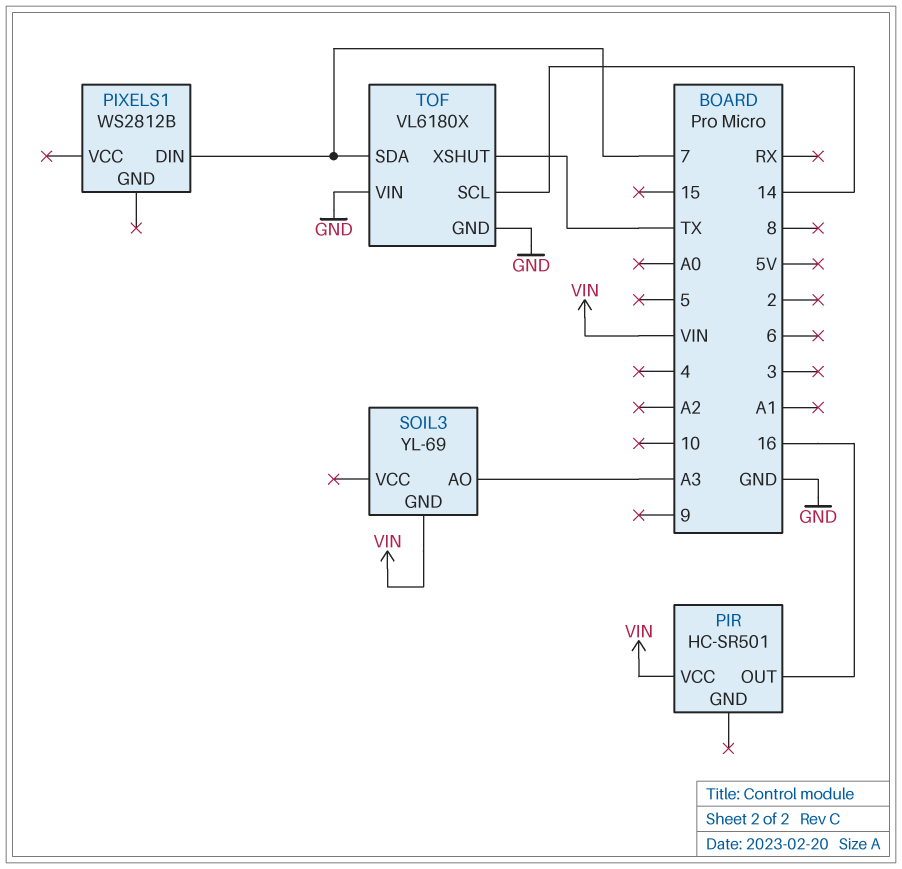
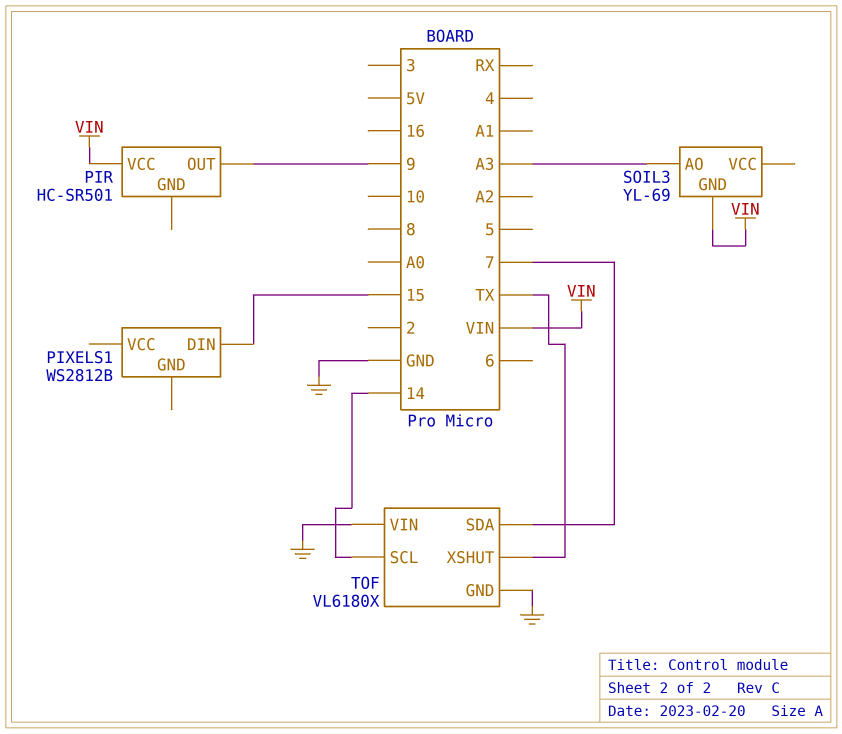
PIR pin OUT: 16 -> 9
PIXELS1 pin DIN: 7 -> 15

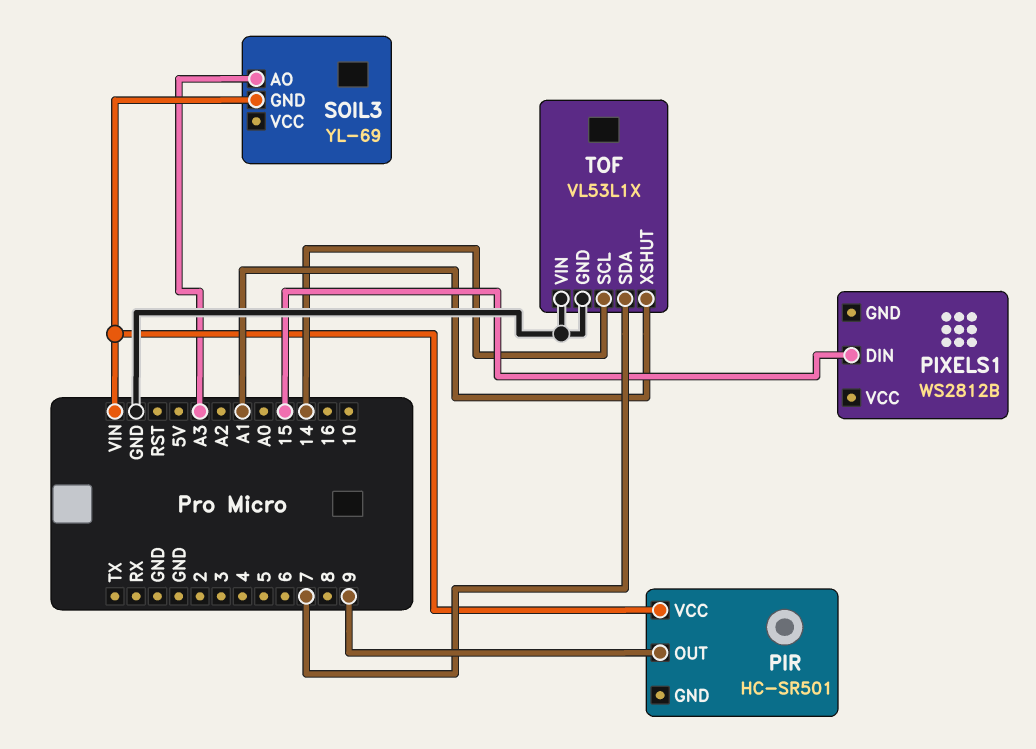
TOF: VL6180X -> VL53L1X
TOF pin XSHUT: TX -> A1

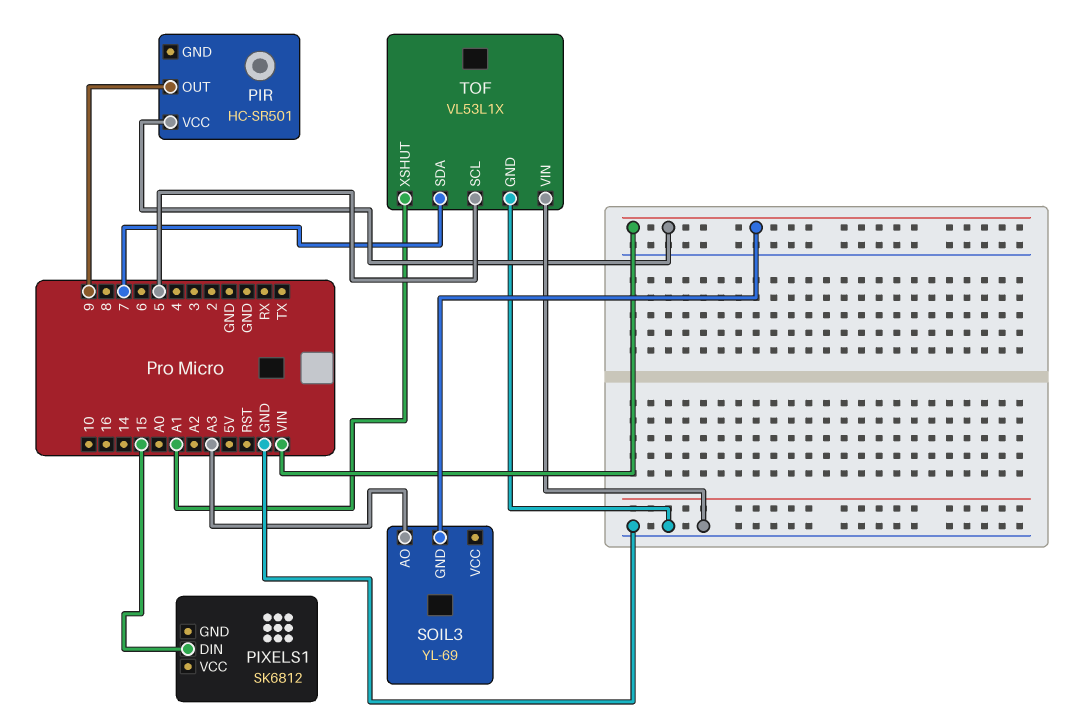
PIXELS1: WS2812B -> SK6812
TOF pin SCL: 14 -> 5

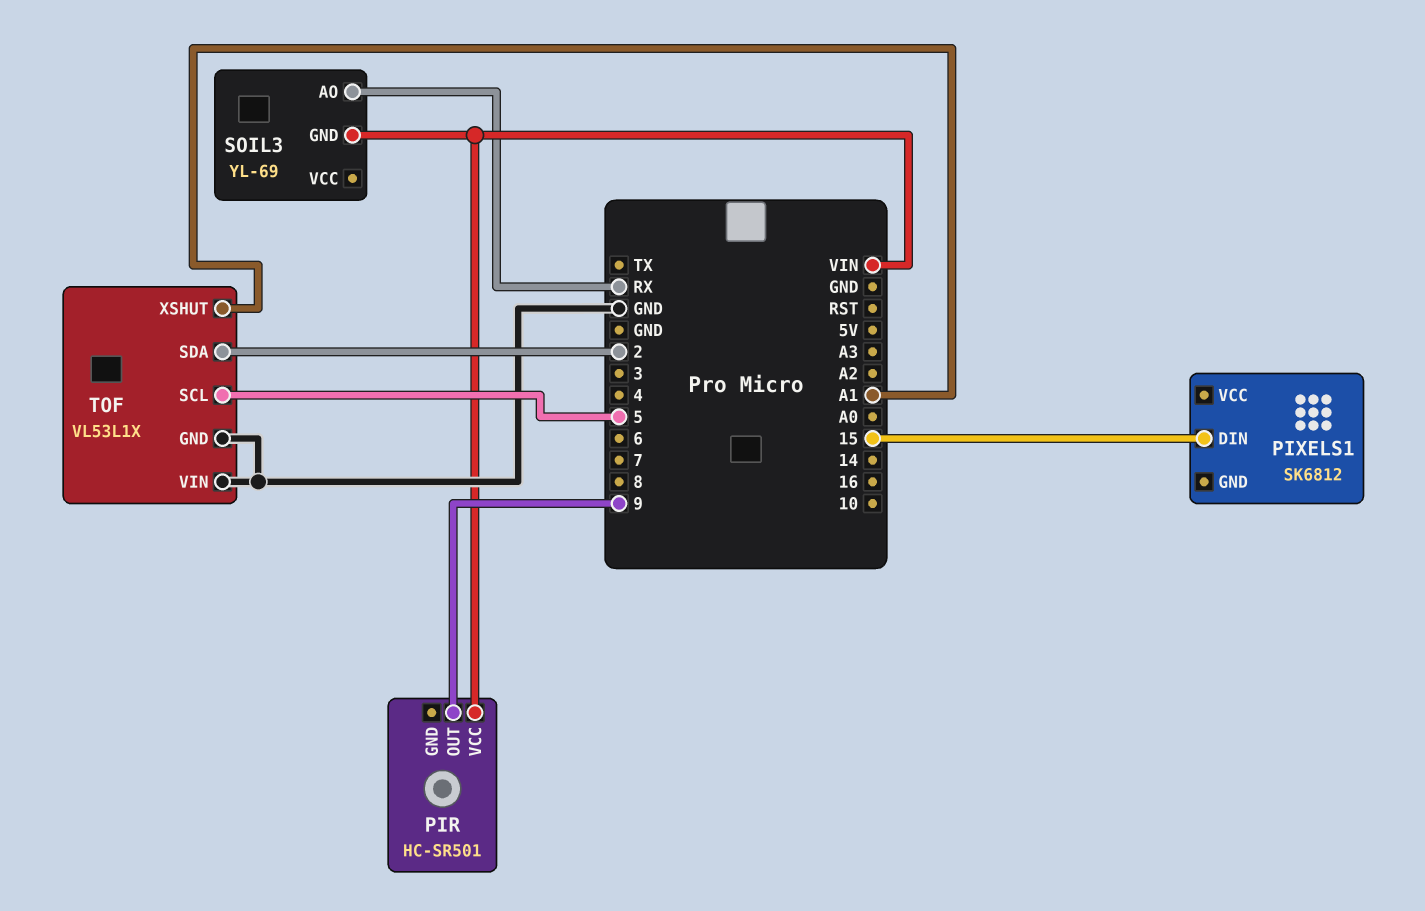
SOIL3 pin AO: A3 -> RX
TOF pin SDA: 7 -> 2

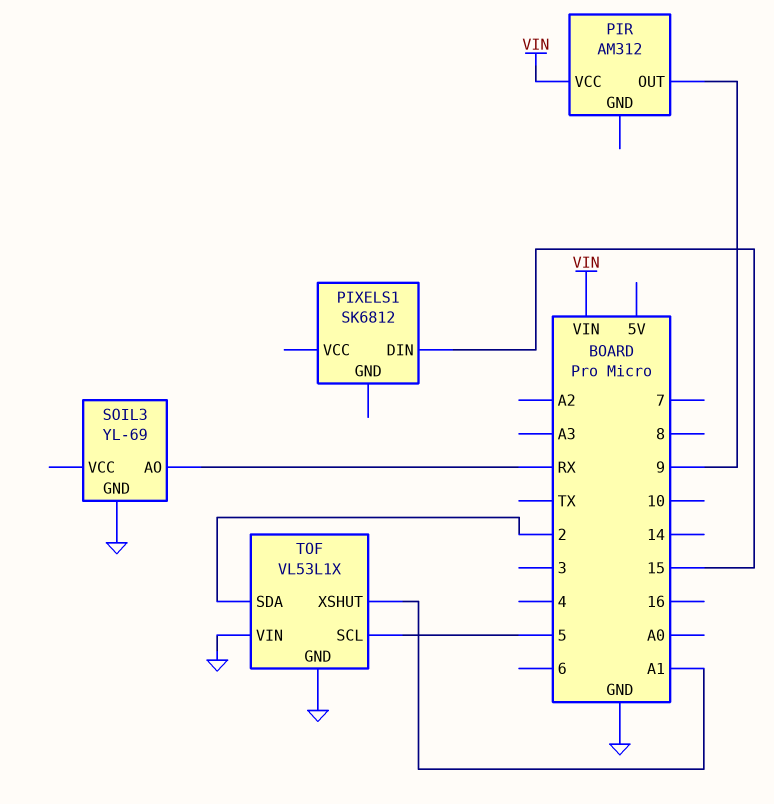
PIR: HC-SR501 -> AM312
SOIL3 pin GND: VIN -> GND

